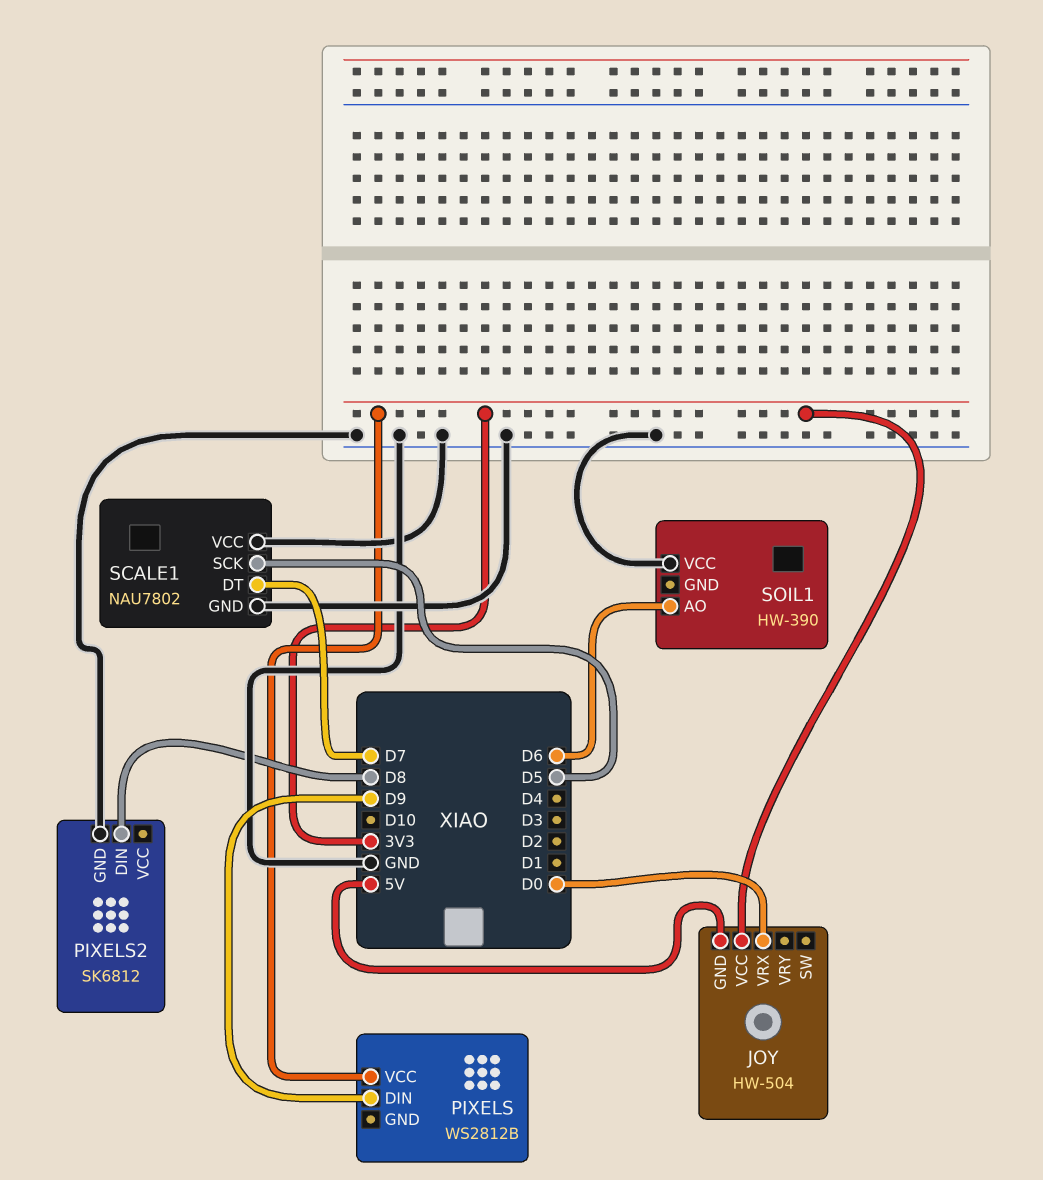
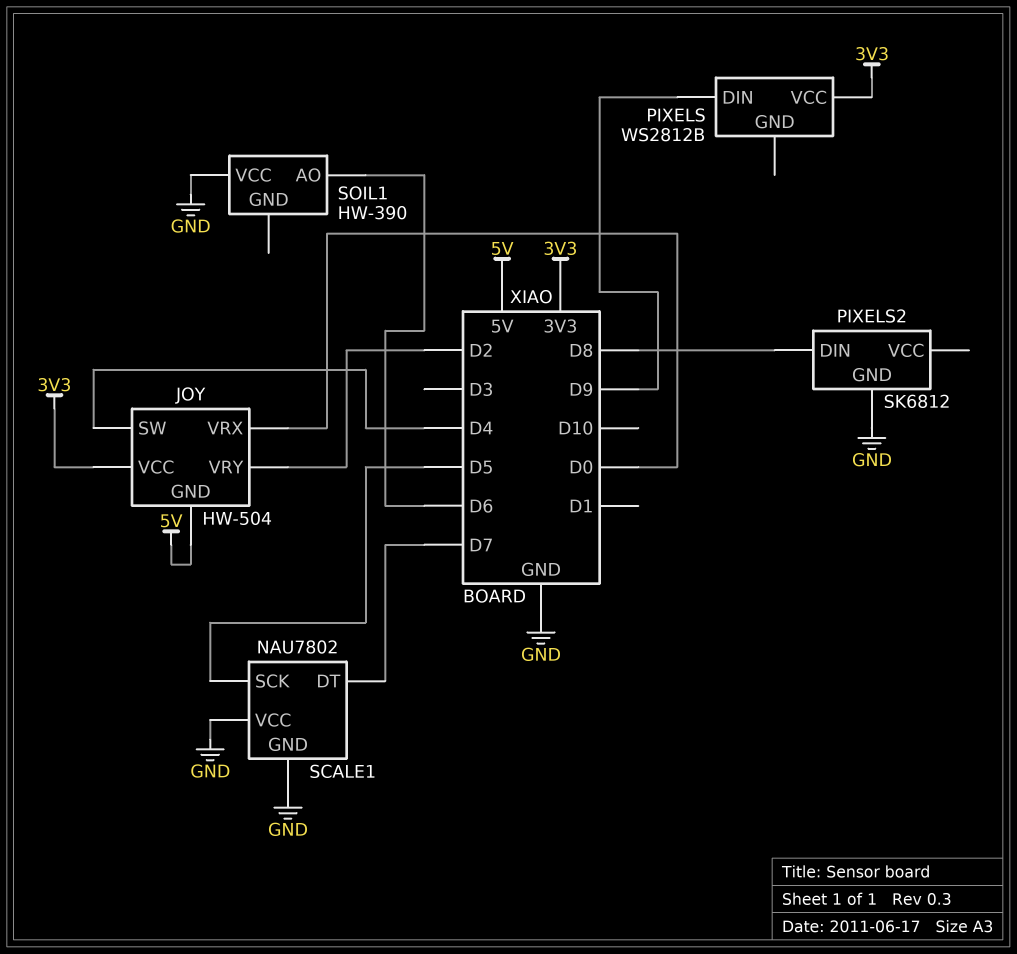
JOY pin SW: none -> D4
JOY pin VRY: none -> D2

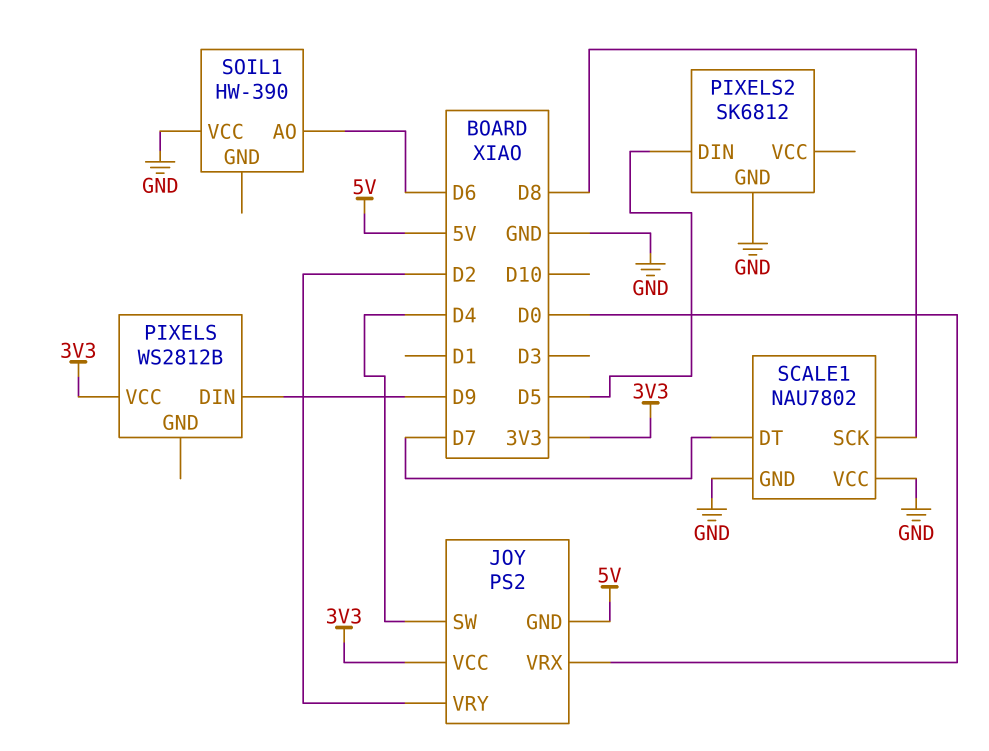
JOY: HW-504 -> PS2
PIXELS2 pin DIN: D8 -> D5
SCALE1 pin SCK: D5 -> D8

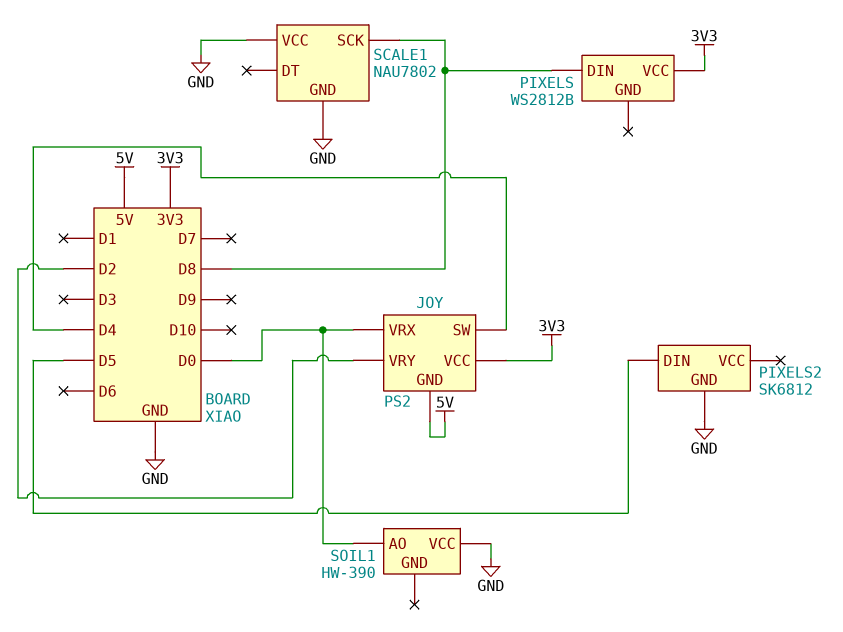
PIXELS pin DIN: D9 -> D8
SCALE1 pin DT: D7 -> none
SOIL1 pin AO: D6 -> D0

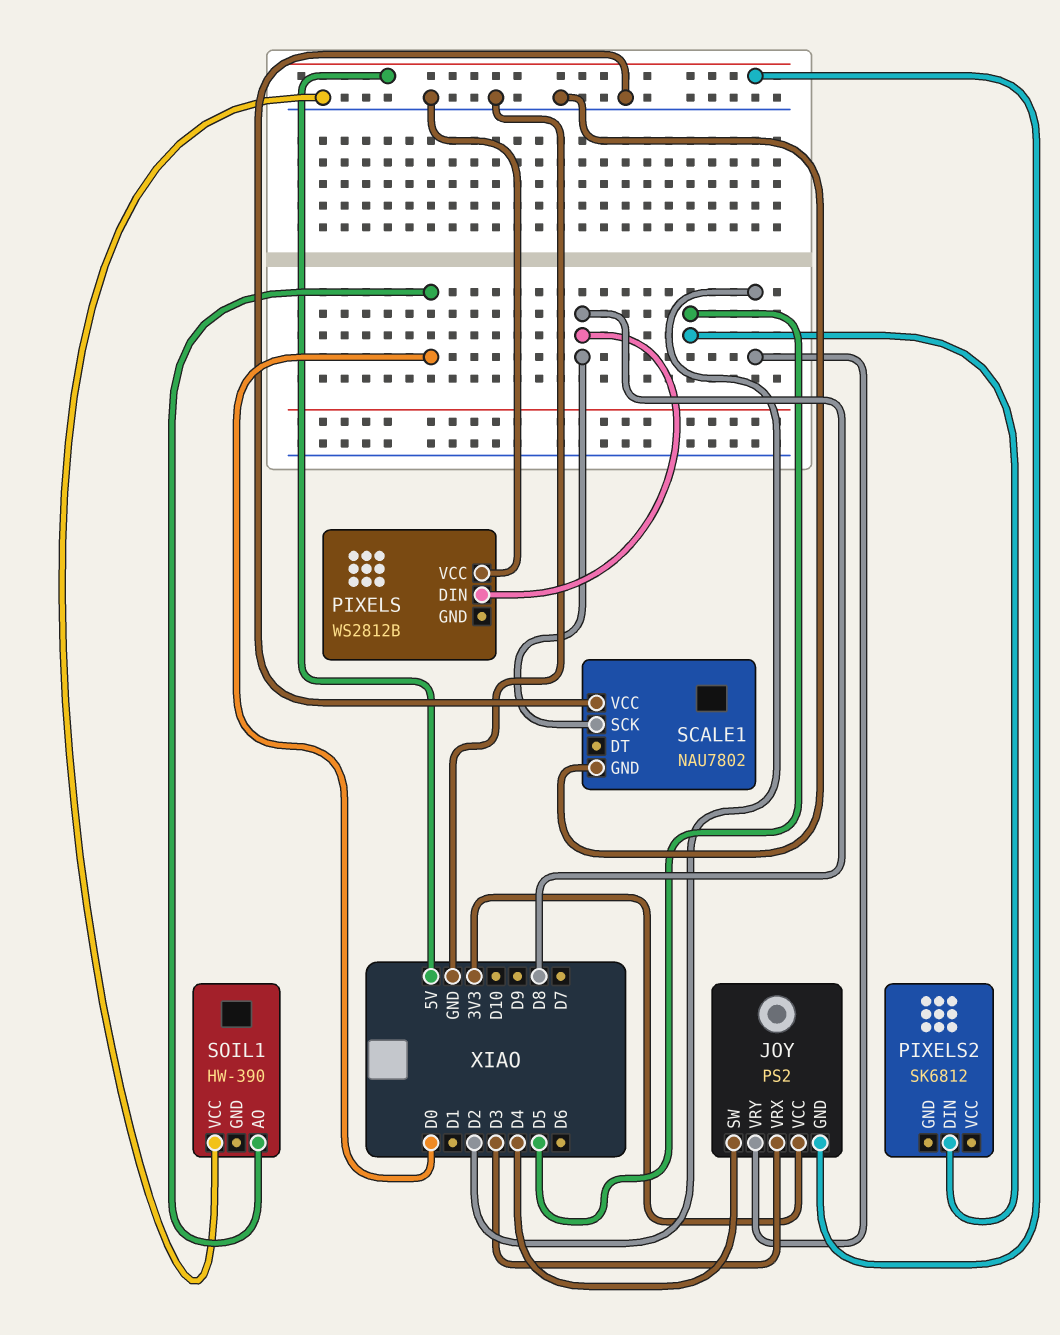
JOY pin VRX: D0 -> D3
PIXELS pin VCC: 3V3 -> GND
PIXELS2 pin GND: GND -> none

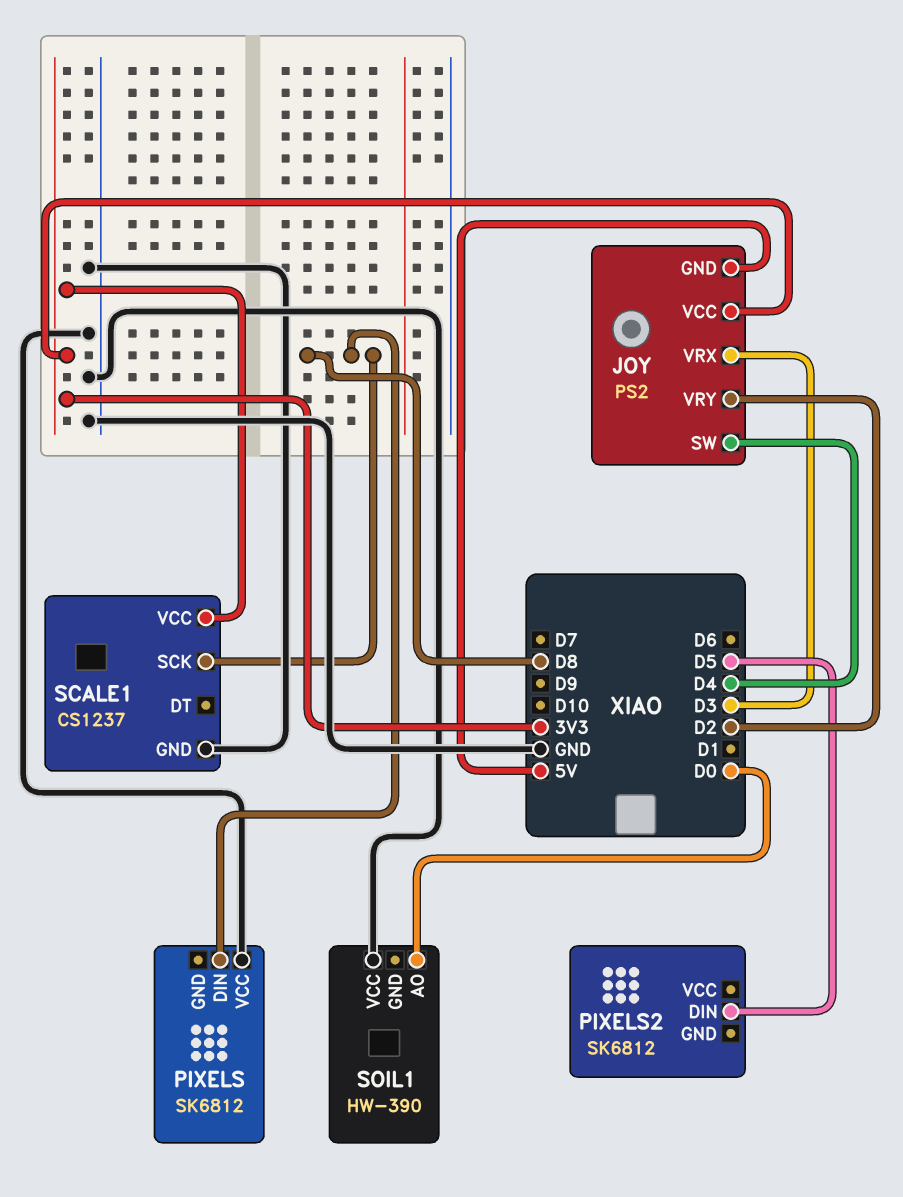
PIXELS: WS2812B -> SK6812
SCALE1: NAU7802 -> CS1237
SCALE1 pin VCC: GND -> 3V3

